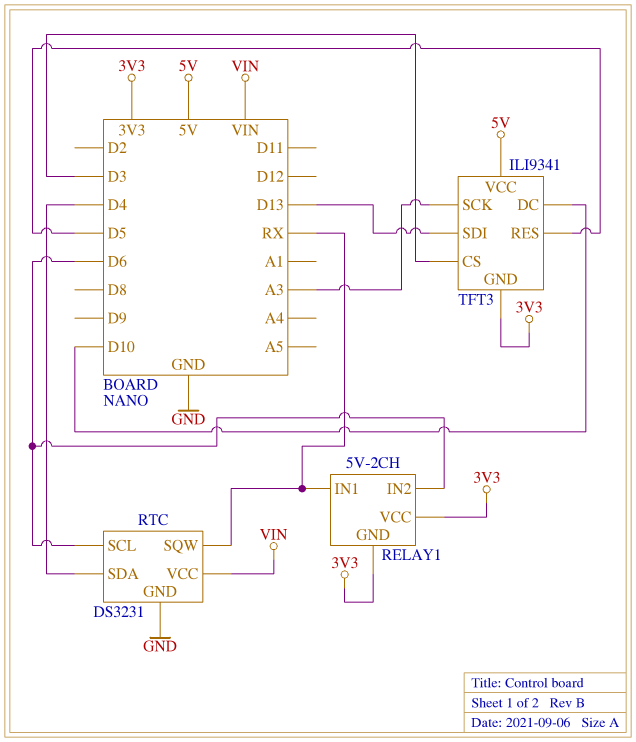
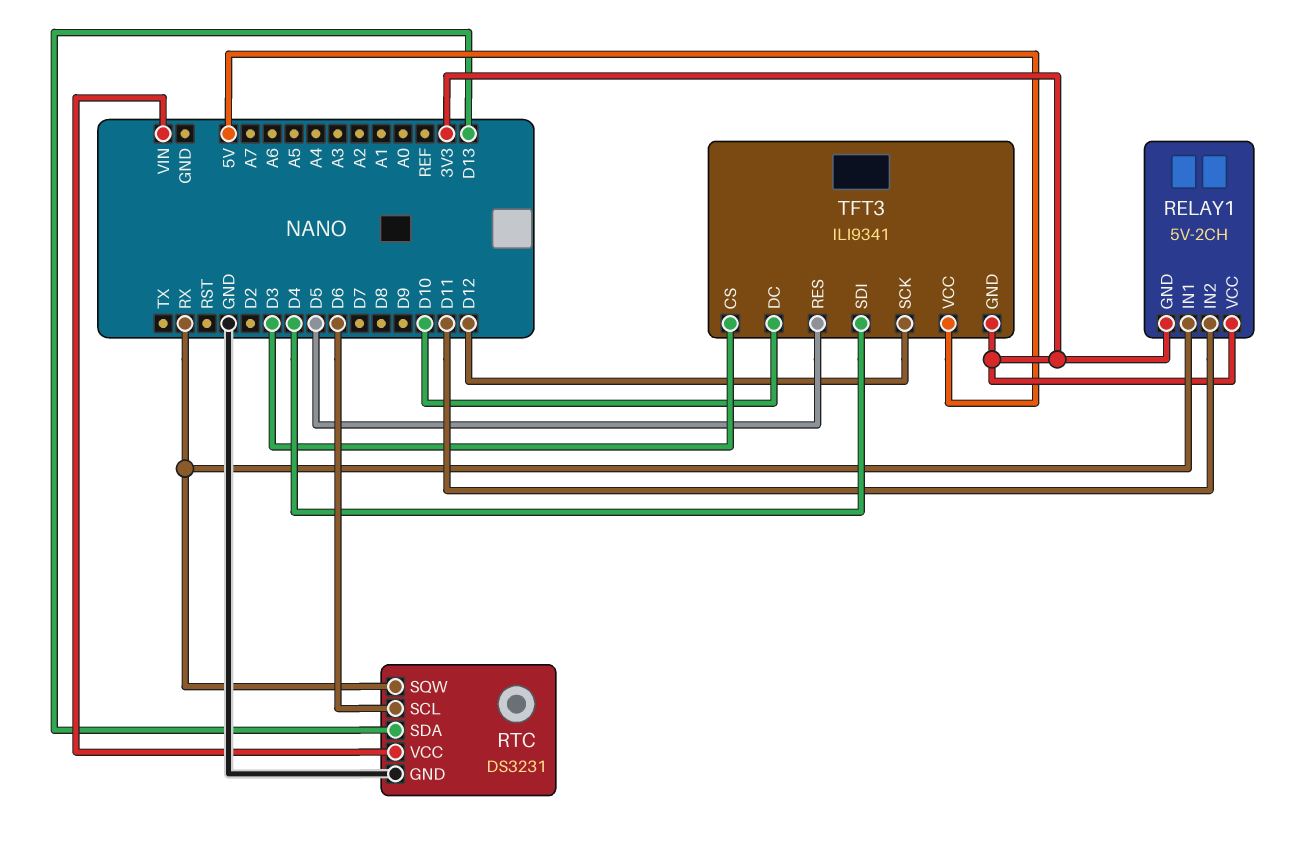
RELAY1 pin IN2: D6 -> D11
RTC pin SDA: D4 -> D13
TFT3 pin SCK: A3 -> D12
TFT3 pin SDI: D13 -> D4

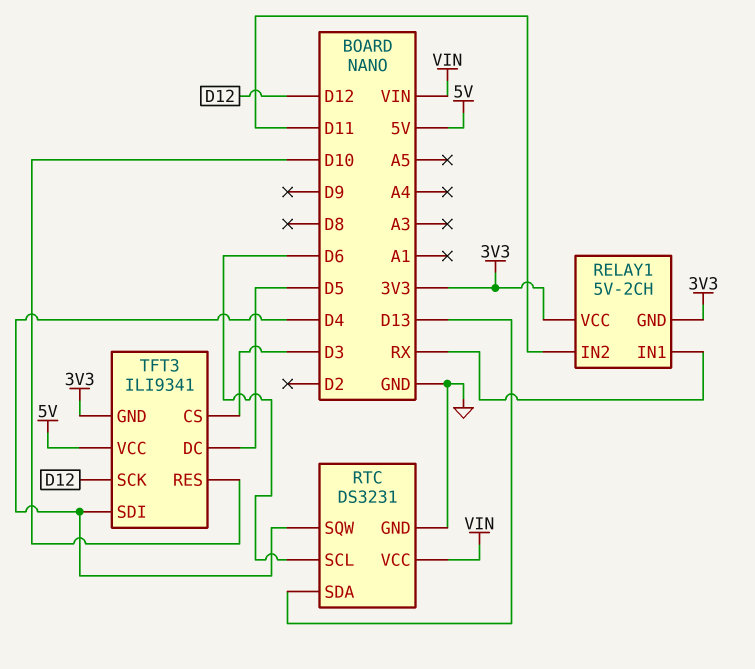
RTC pin SQW: RX -> D4
TFT3 pin DC: D10 -> D5
TFT3 pin RES: D5 -> D10

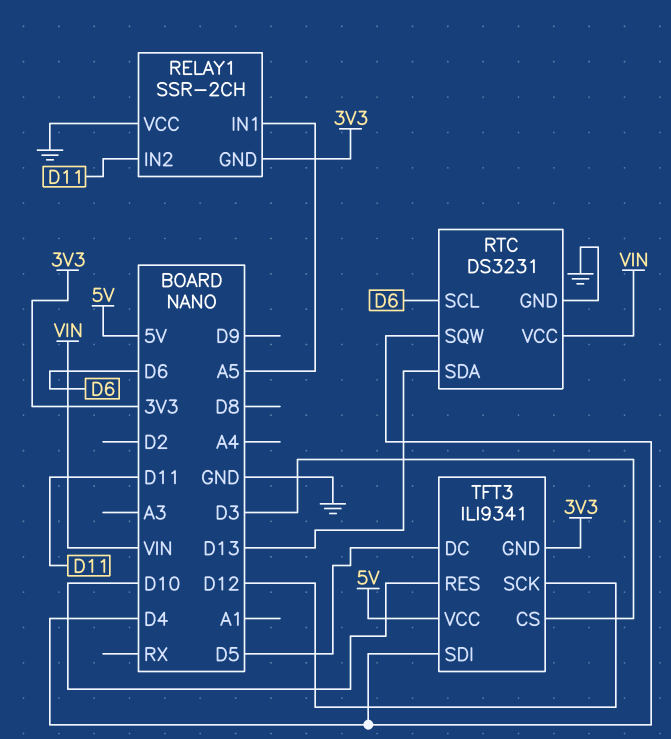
RELAY1: 5V-2CH -> SSR-2CH
RELAY1 pin IN1: RX -> A5
RELAY1 pin VCC: 3V3 -> GND

